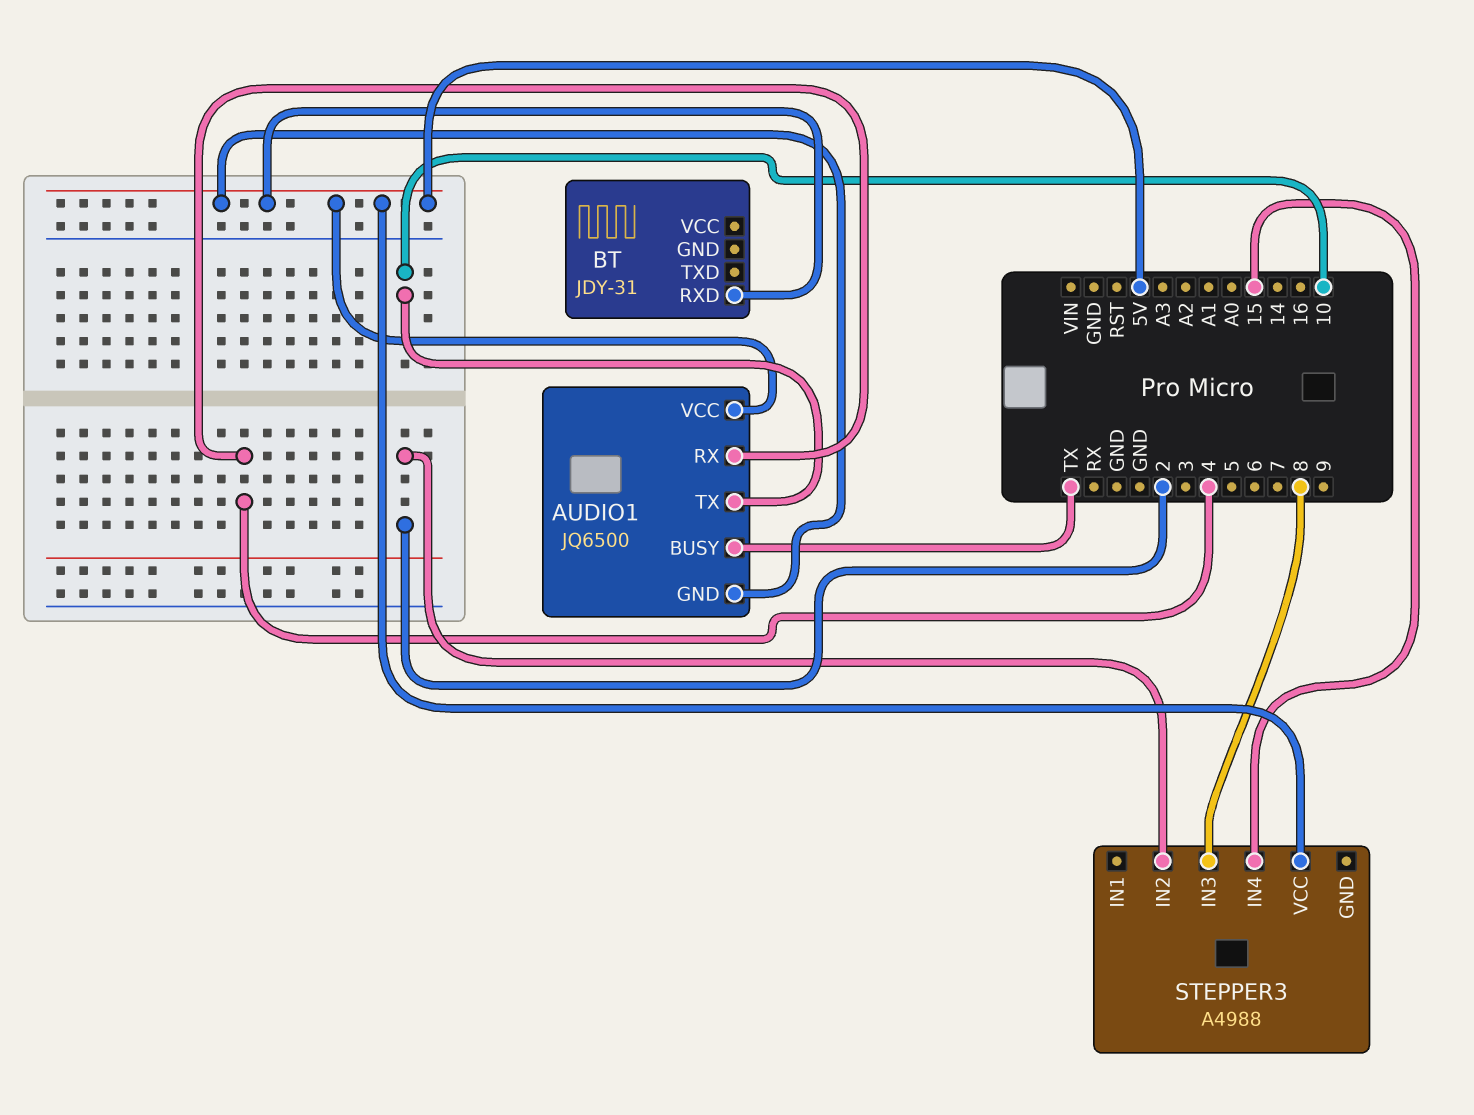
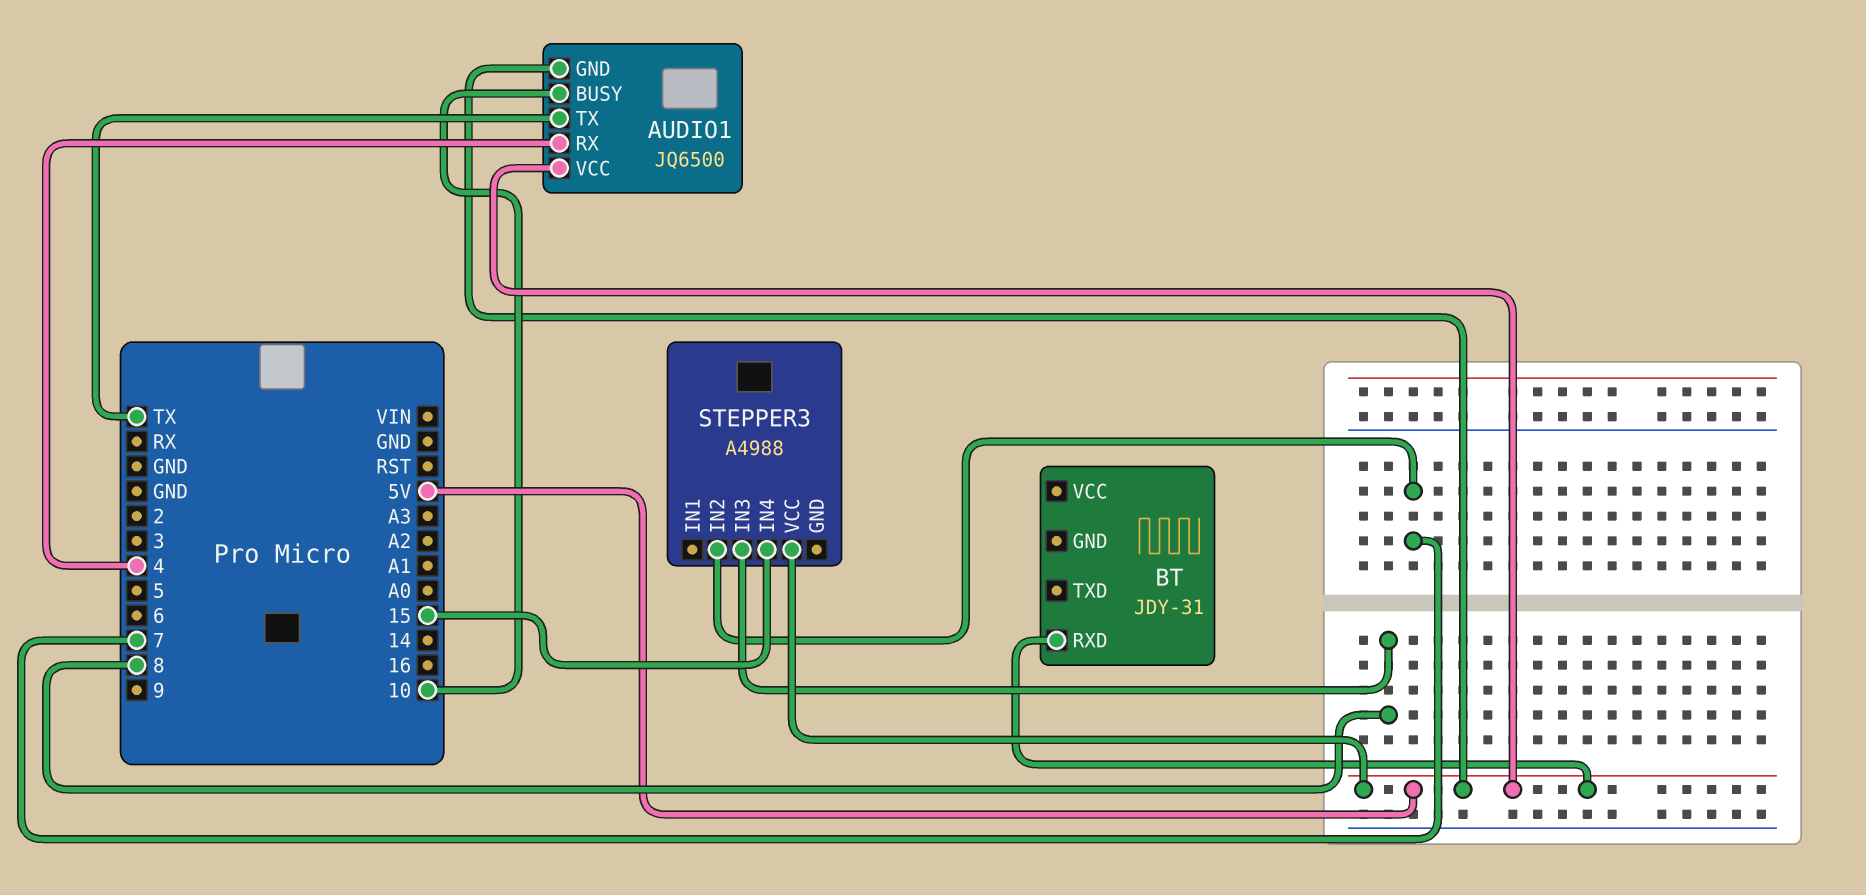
AUDIO1 pin BUSY: TX -> 10
AUDIO1 pin TX: 10 -> TX
STEPPER3 pin IN2: 2 -> 7

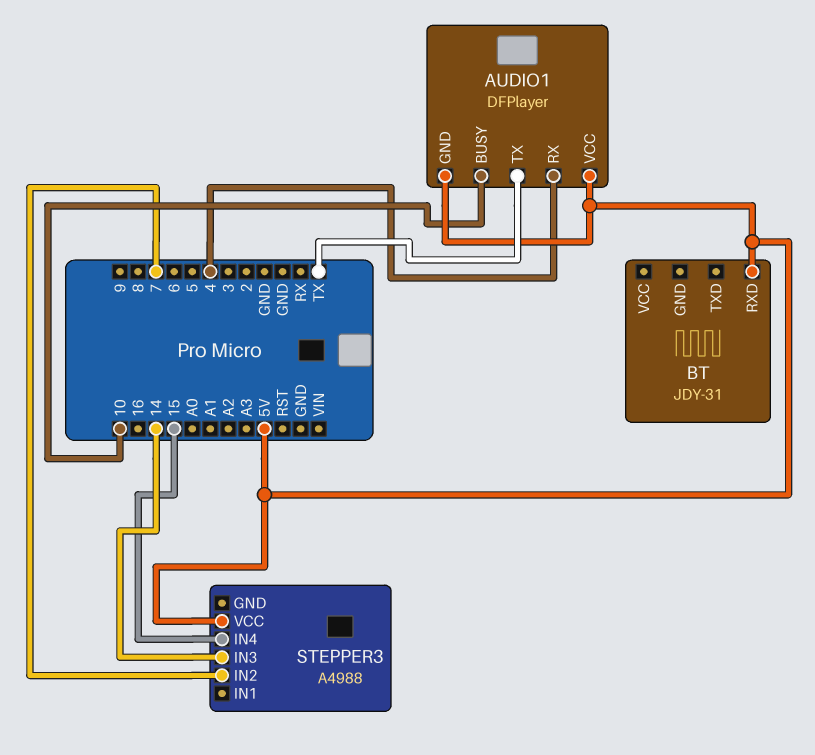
AUDIO1: JQ6500 -> DFPlayer
STEPPER3 pin IN3: 8 -> 14

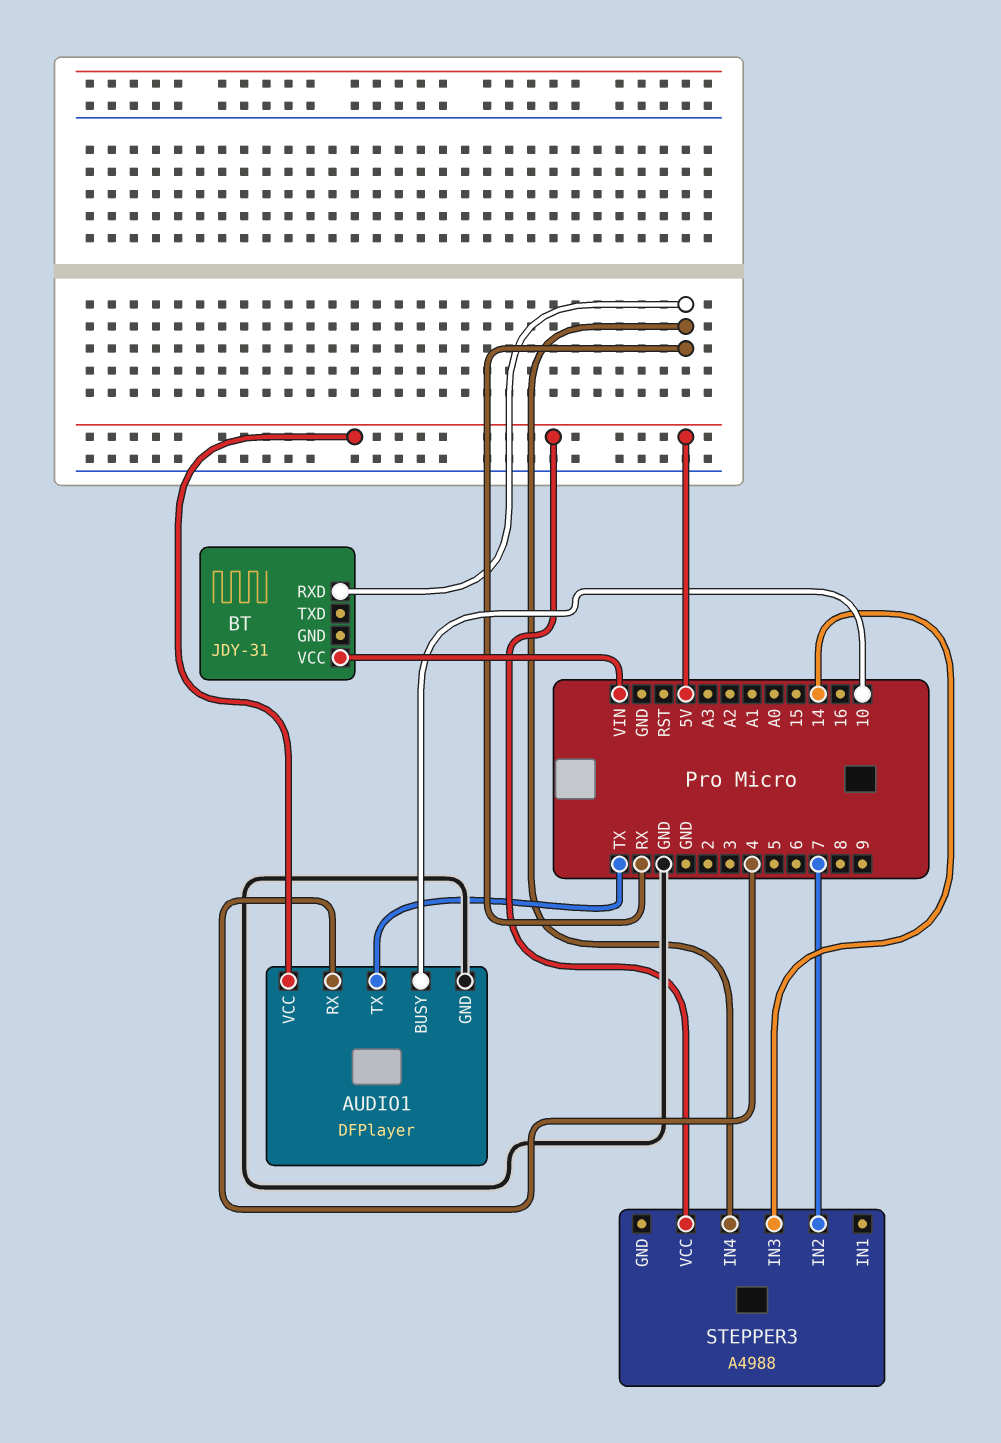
AUDIO1 pin GND: 5V -> GND
BT pin RXD: 5V -> RX
BT pin VCC: none -> VIN
STEPPER3 pin IN4: 15 -> RX

